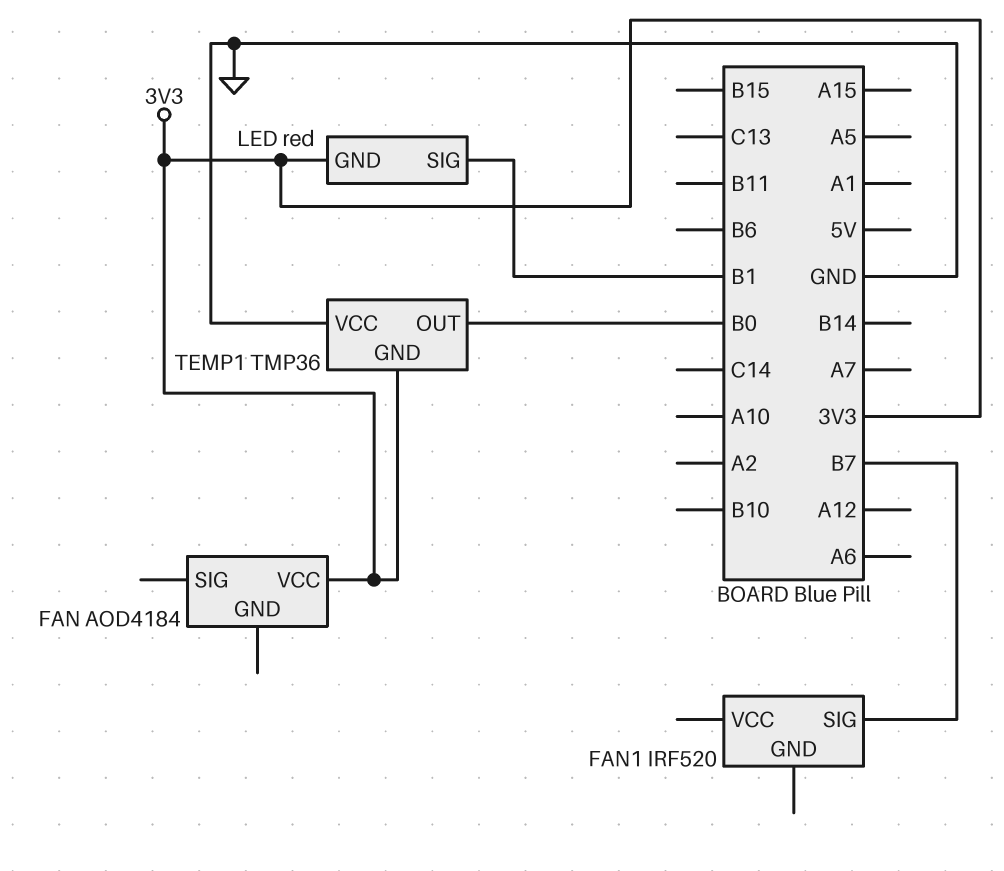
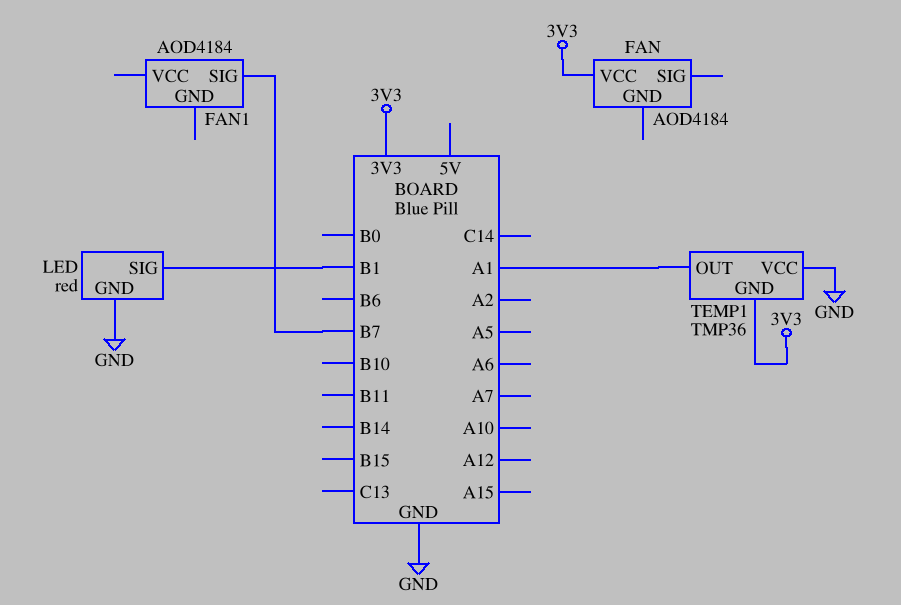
FAN1: IRF520 -> AOD4184
LED pin GND: 3V3 -> GND
TEMP1 pin OUT: B0 -> A1

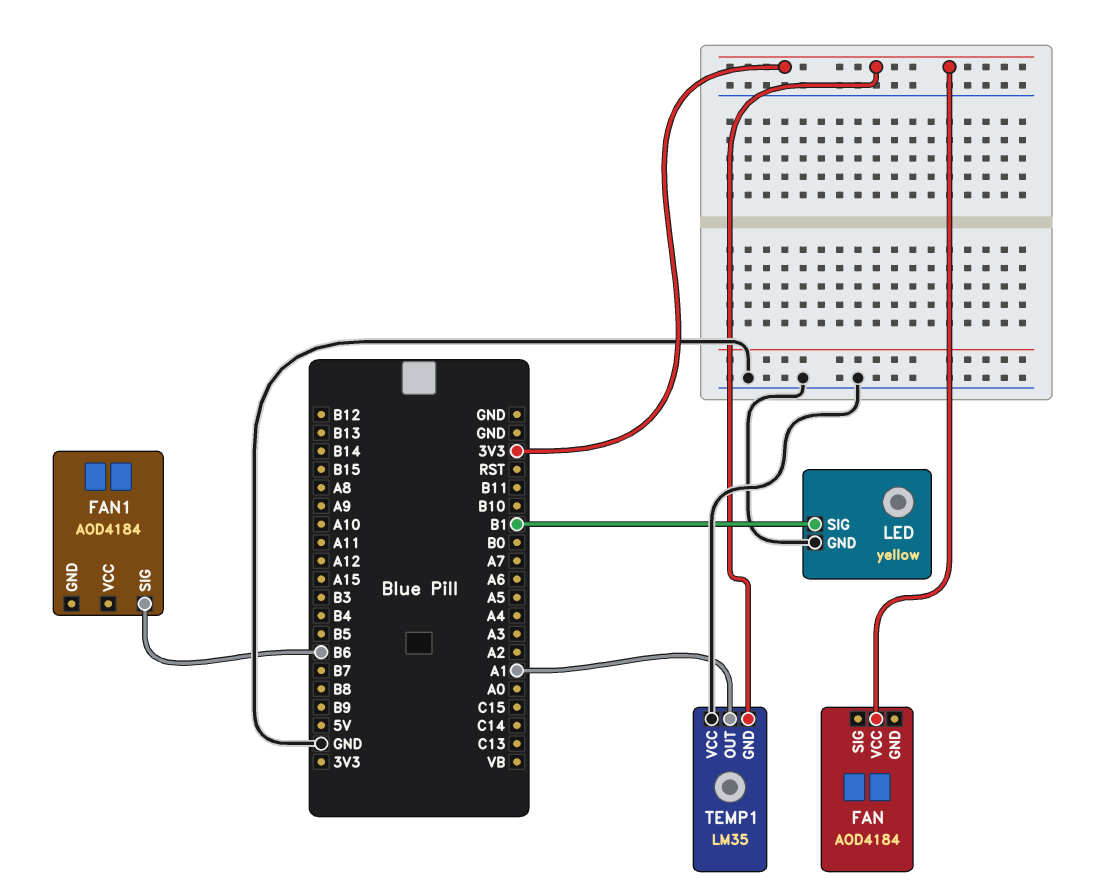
FAN1 pin SIG: B7 -> B6
LED: red -> yellow
TEMP1: TMP36 -> LM35

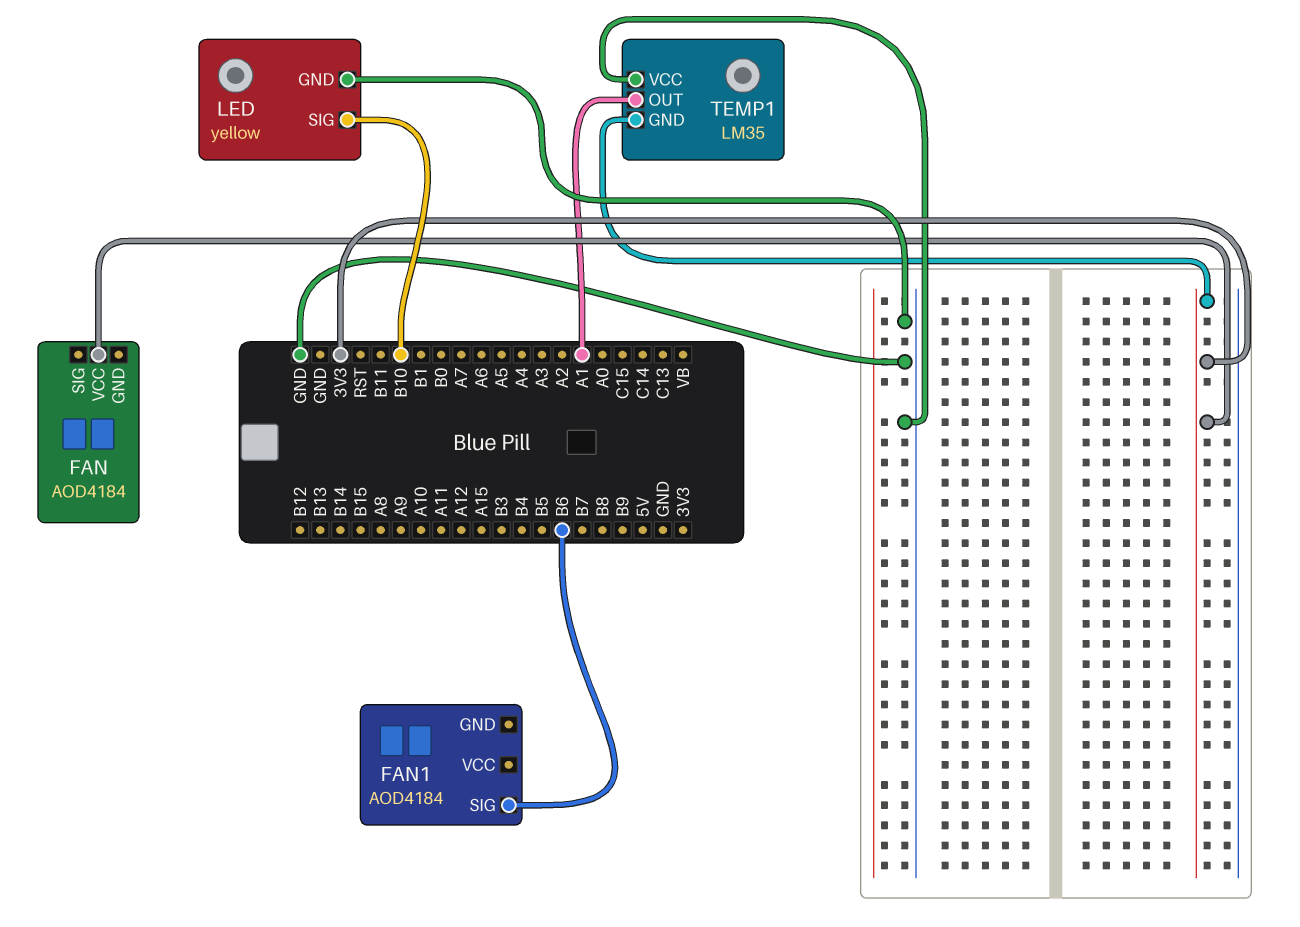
LED pin SIG: B1 -> B10

